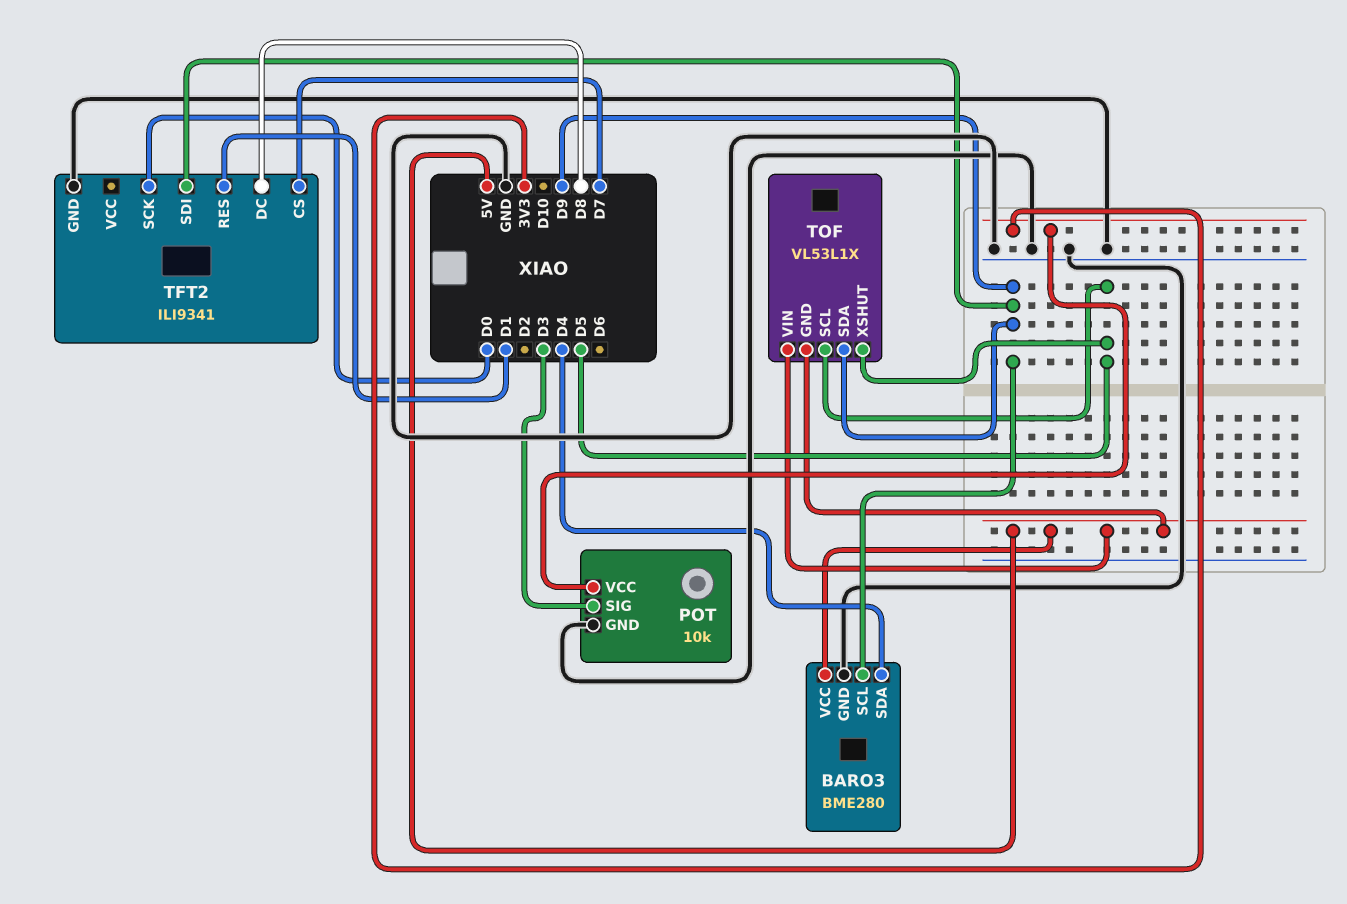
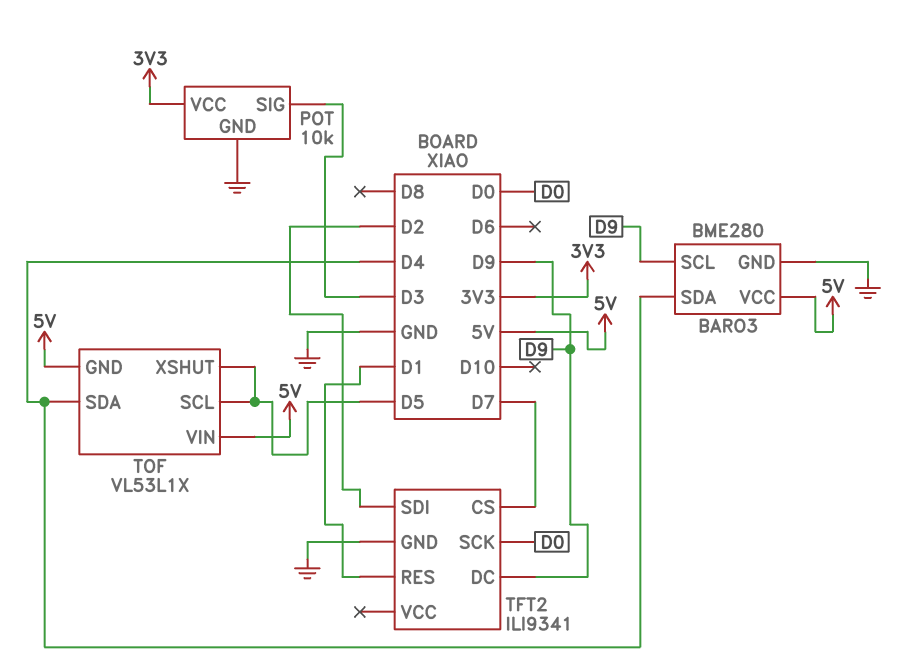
TFT2 pin DC: D8 -> D9
TFT2 pin SDI: D9 -> D2
TOF pin SDA: D9 -> D4

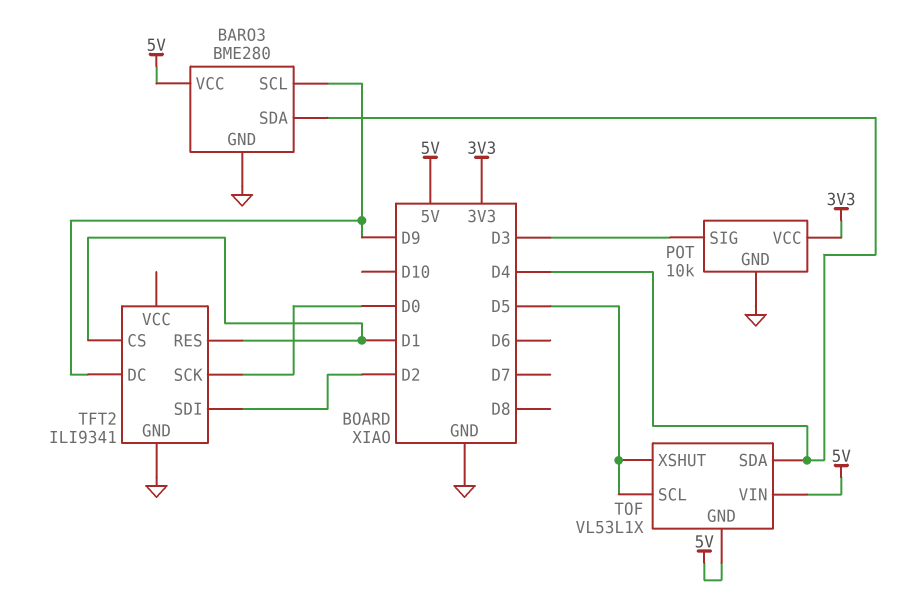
TFT2 pin CS: D7 -> D1

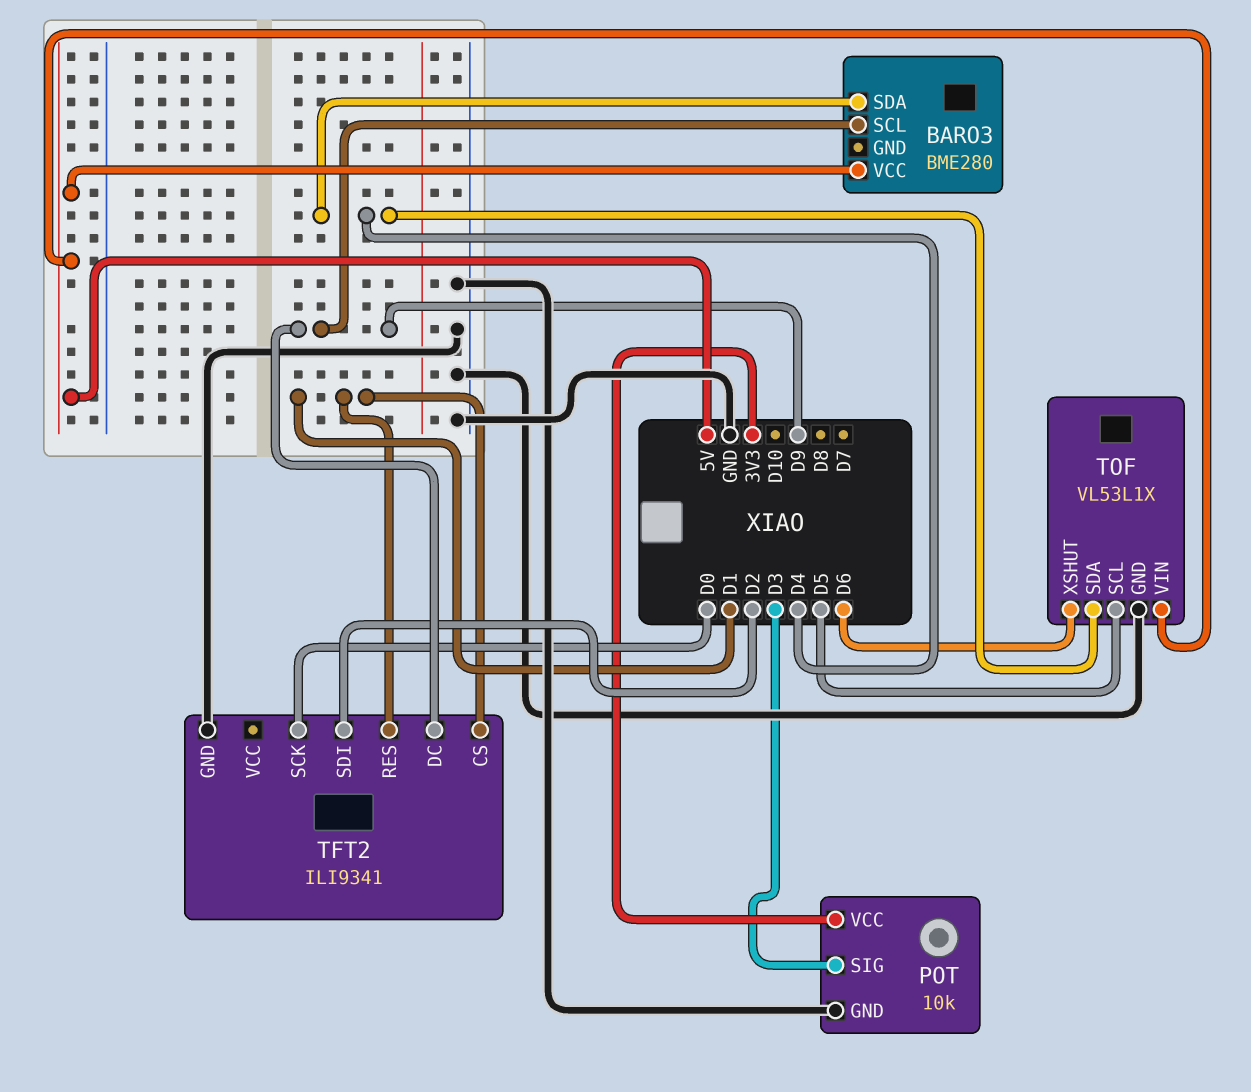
BARO3 pin GND: GND -> none
TOF pin GND: 5V -> GND
TOF pin XSHUT: D5 -> D6

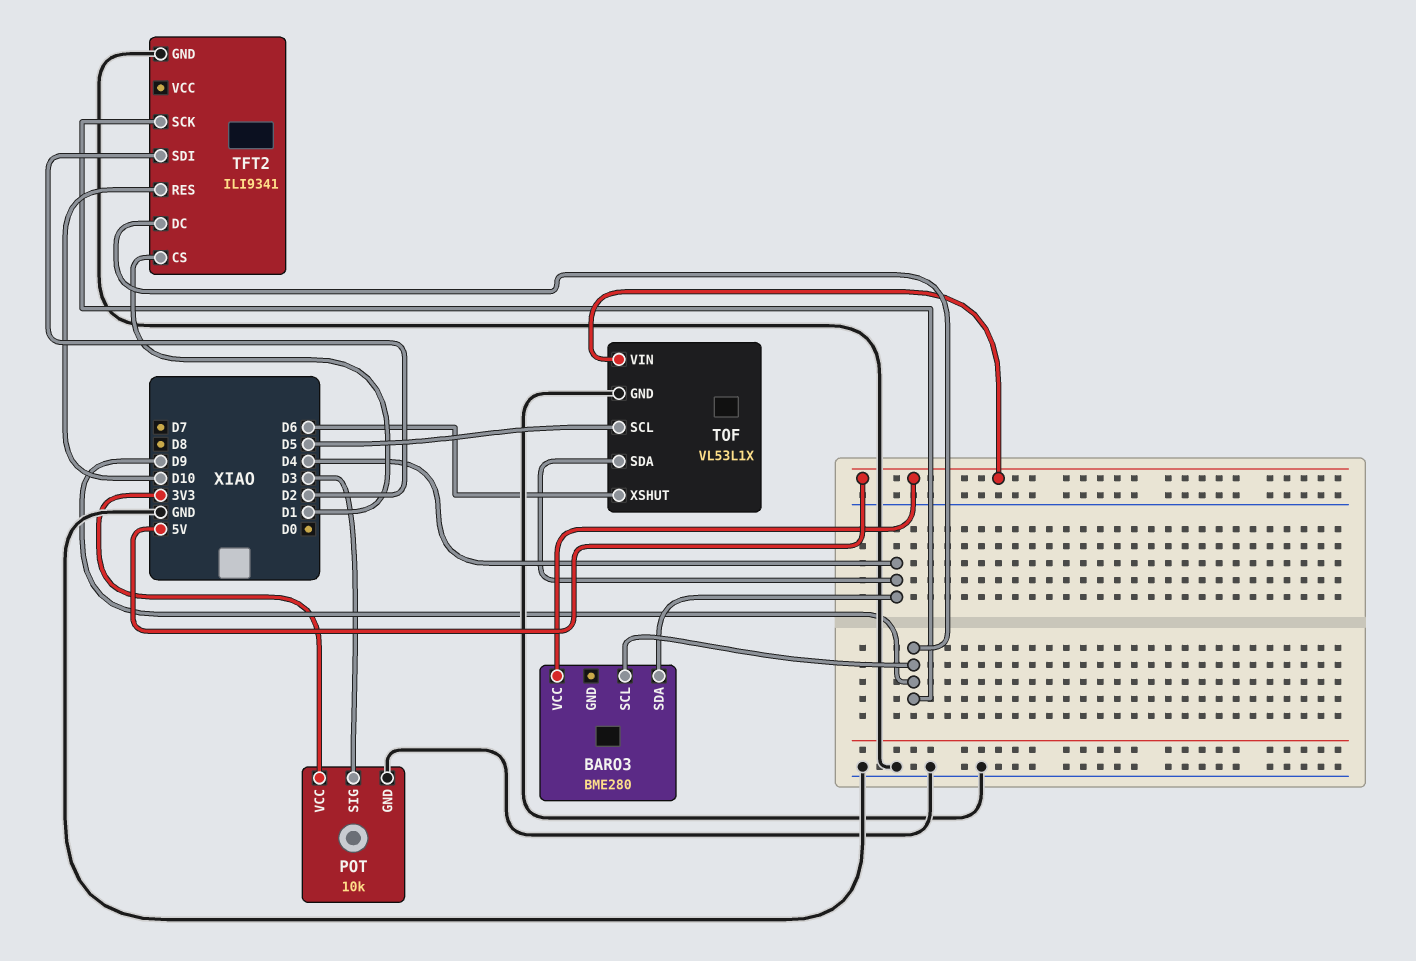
TFT2 pin RES: D1 -> D10
TFT2 pin SCK: D0 -> D9

